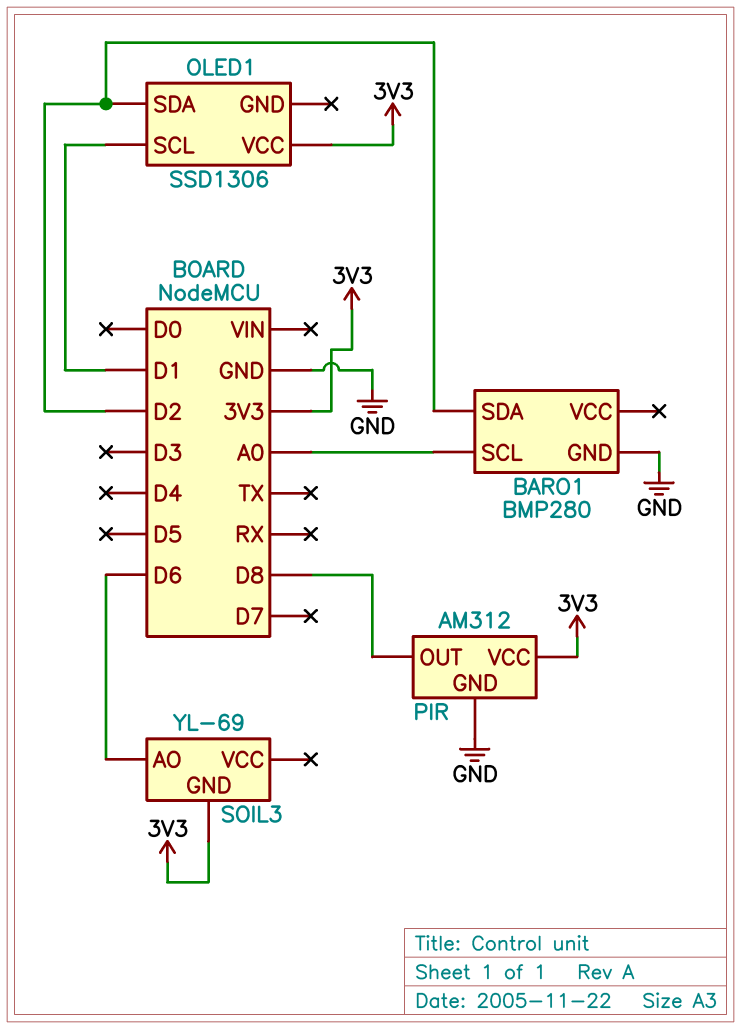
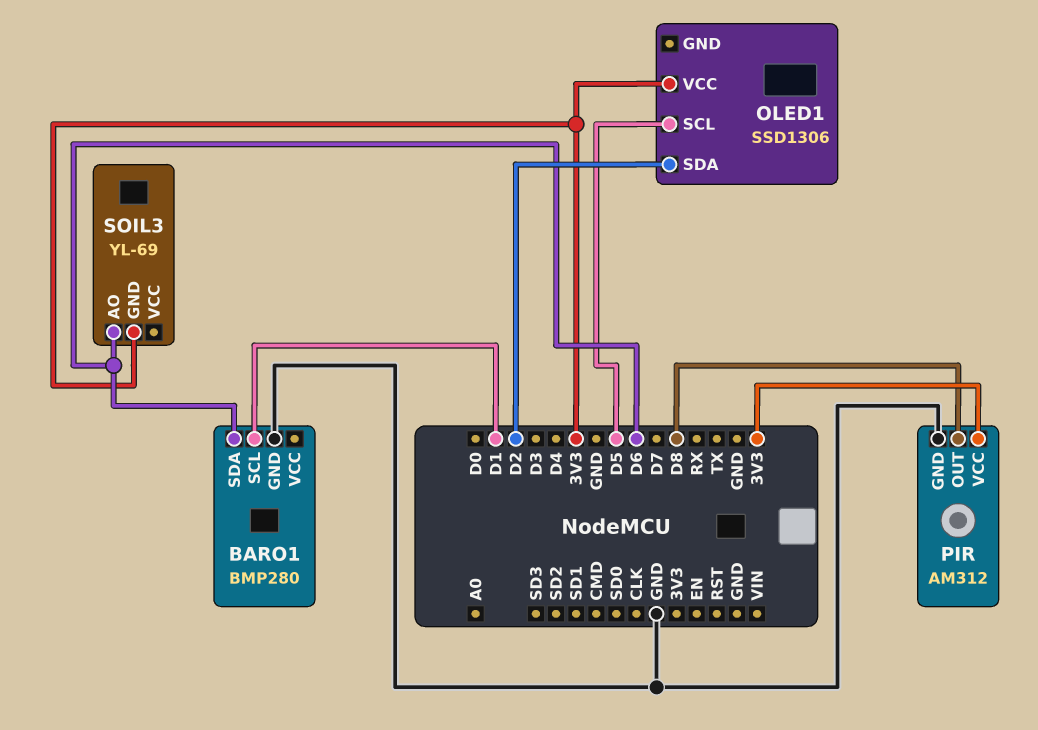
BARO1 pin SCL: A0 -> D1
BARO1 pin SDA: D2 -> D6
OLED1 pin SCL: D1 -> D5

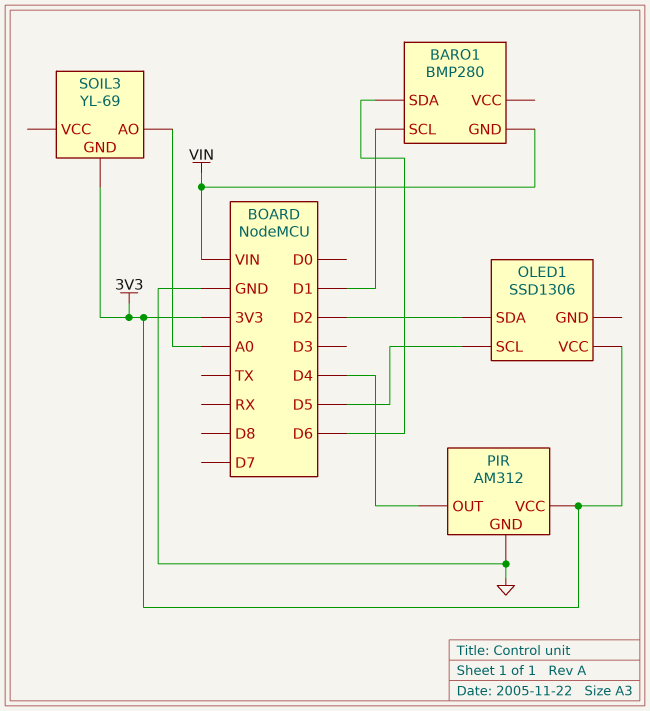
BARO1 pin GND: GND -> VIN
PIR pin OUT: D8 -> D4
SOIL3 pin AO: D6 -> A0

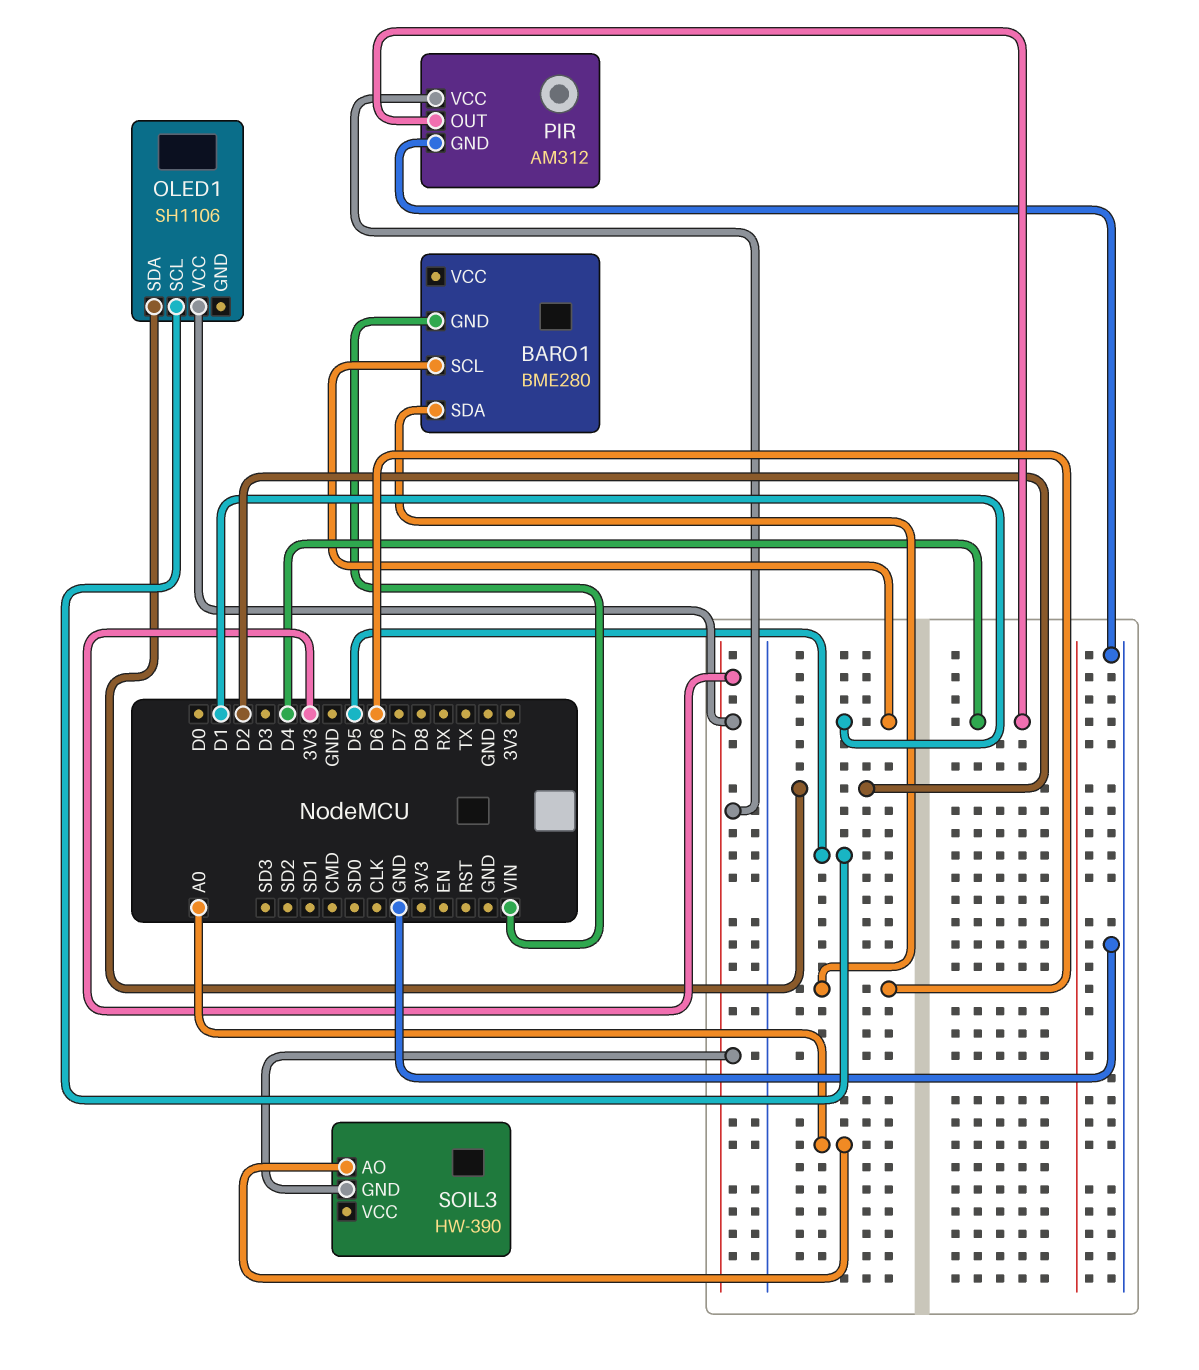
BARO1: BMP280 -> BME280
OLED1: SSD1306 -> SH1106
SOIL3: YL-69 -> HW-390

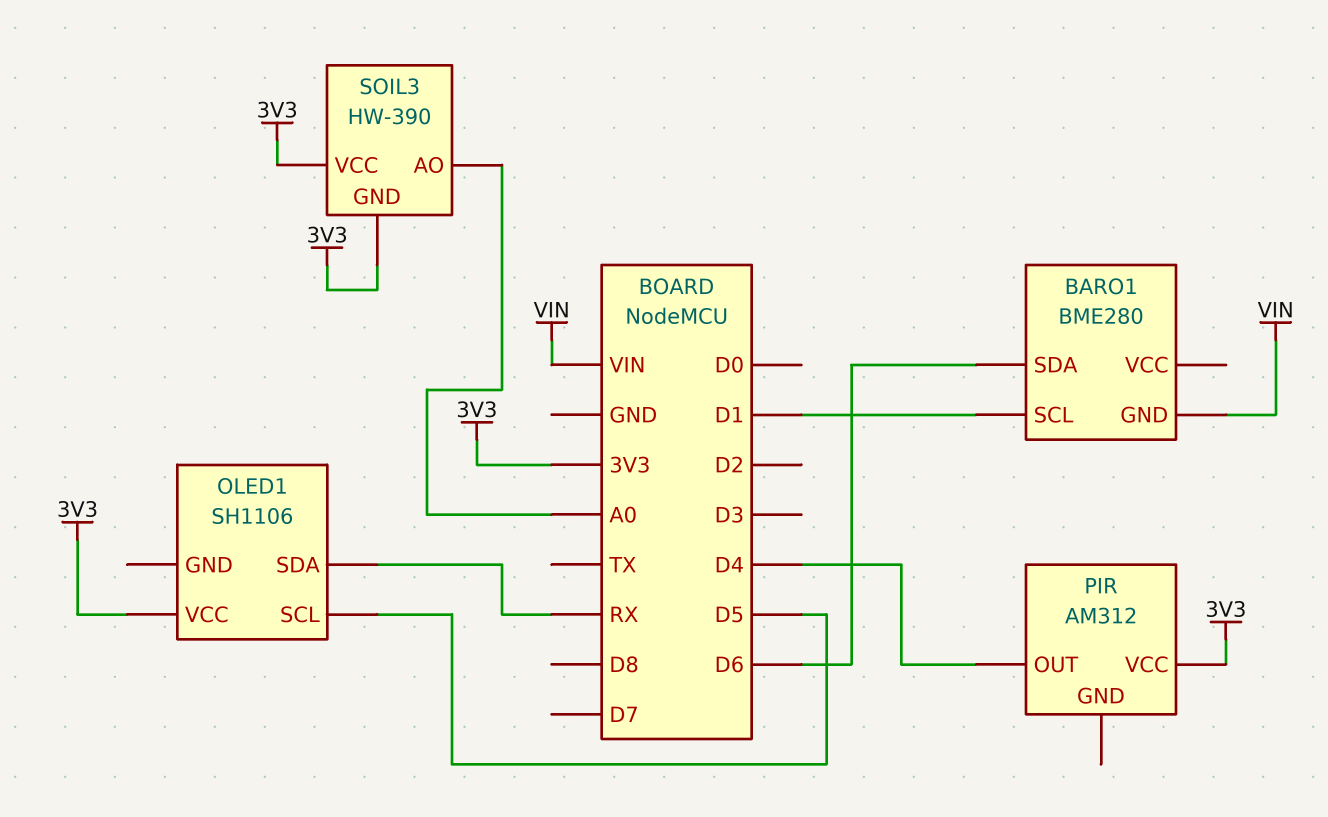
OLED1 pin SDA: D2 -> RX
PIR pin GND: GND -> none
SOIL3 pin VCC: none -> 3V3

